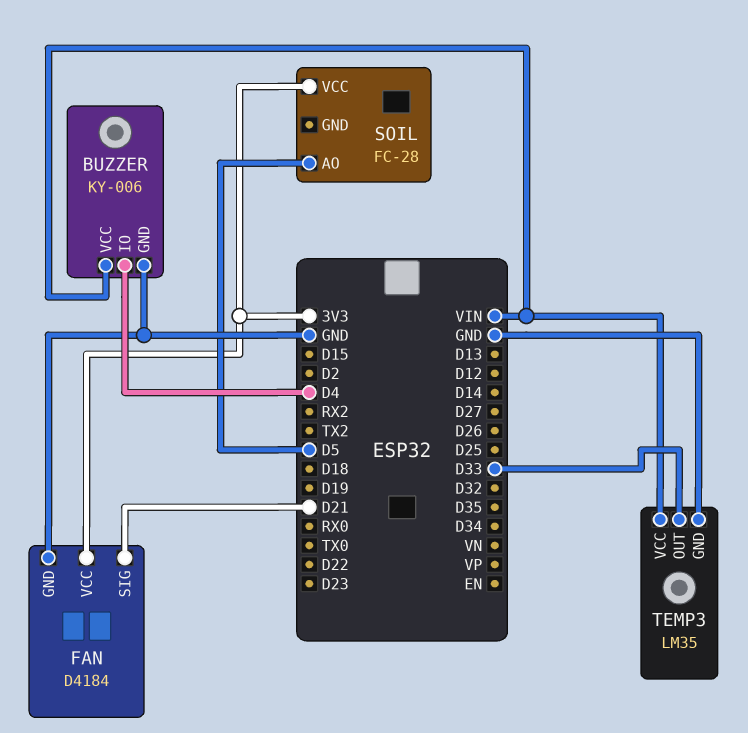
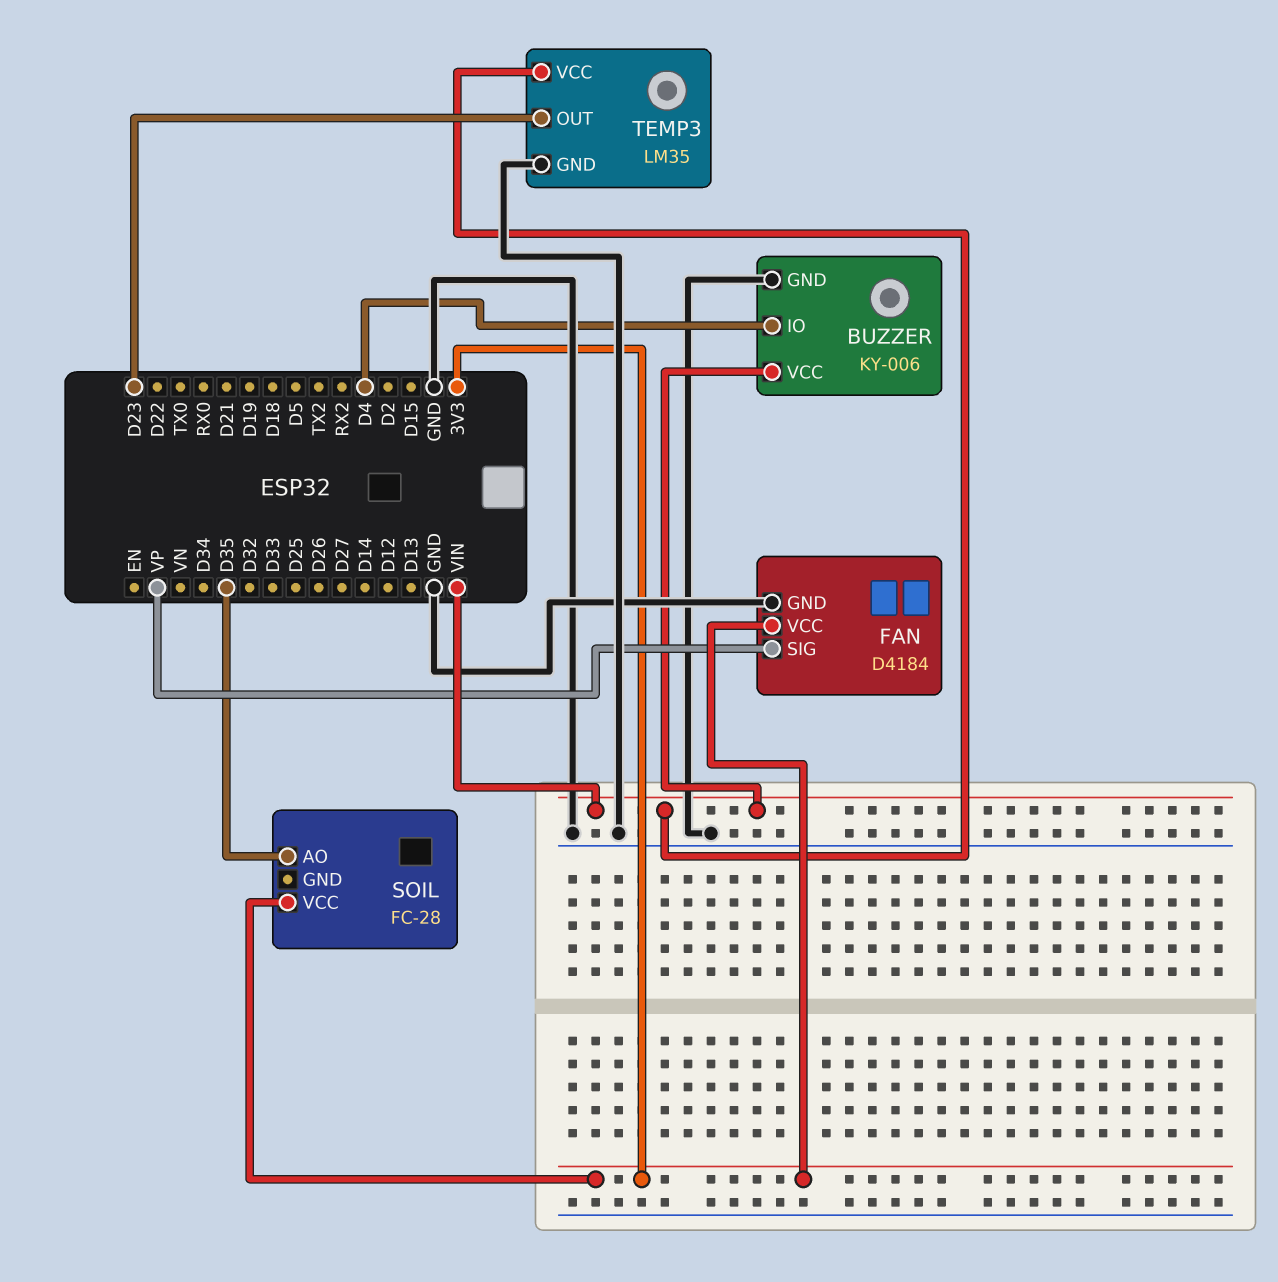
FAN pin SIG: D21 -> VP
SOIL pin AO: D5 -> D35
TEMP3 pin OUT: D33 -> D23

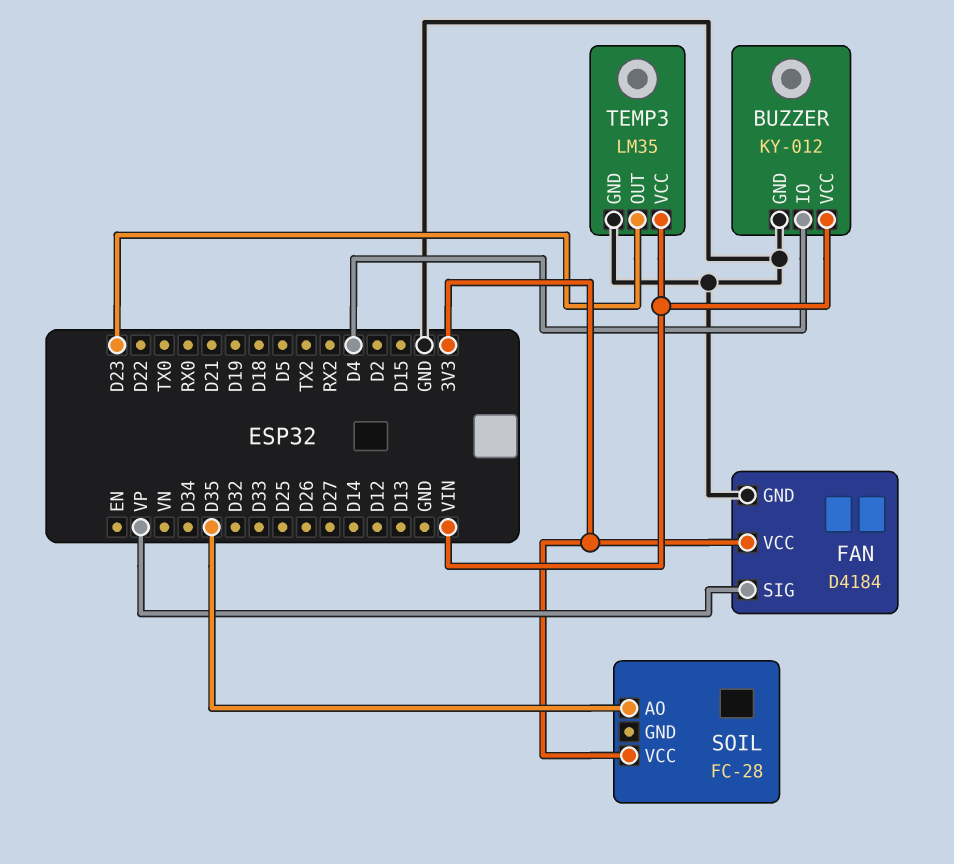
BUZZER: KY-006 -> KY-012

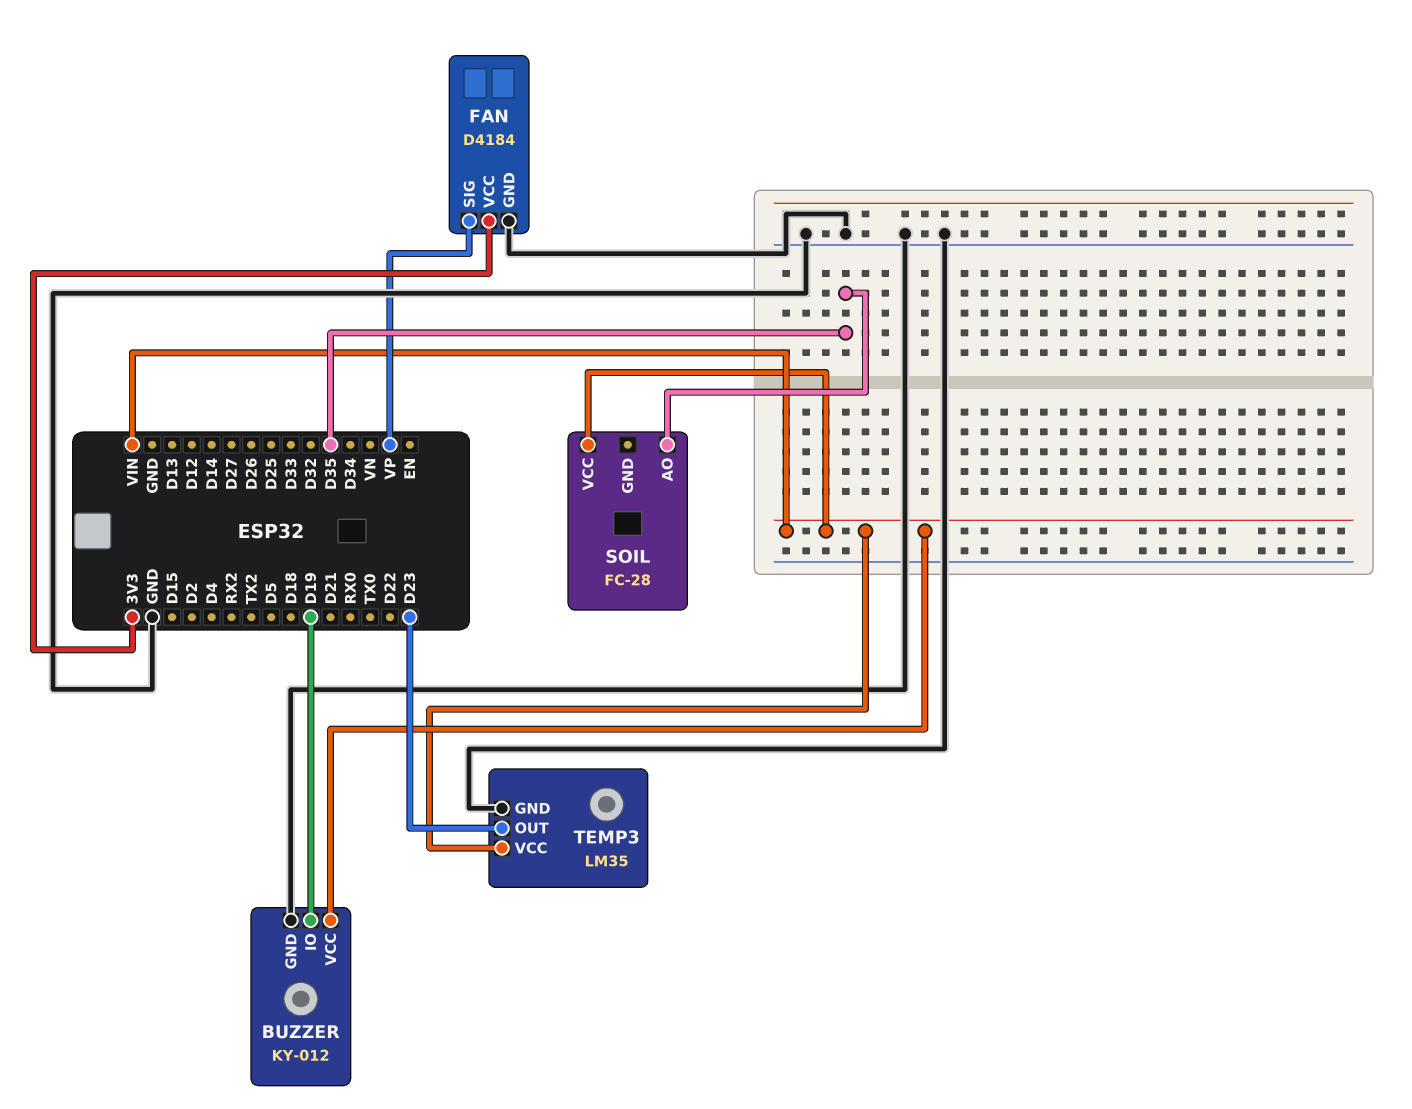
BUZZER pin IO: D4 -> D19
SOIL pin VCC: 3V3 -> VIN

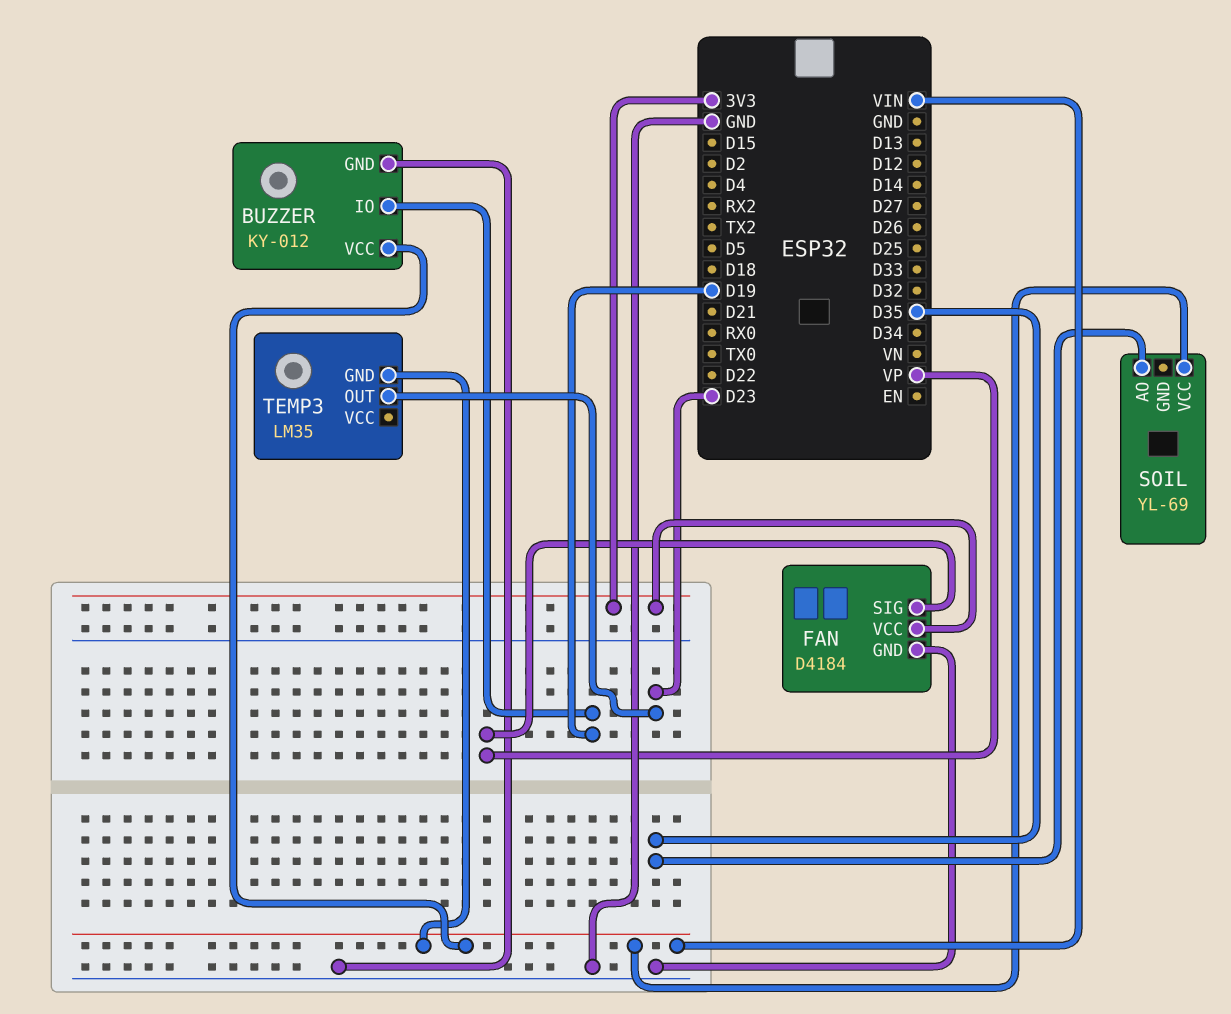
SOIL: FC-28 -> YL-69
TEMP3 pin GND: GND -> VIN
TEMP3 pin VCC: VIN -> none

